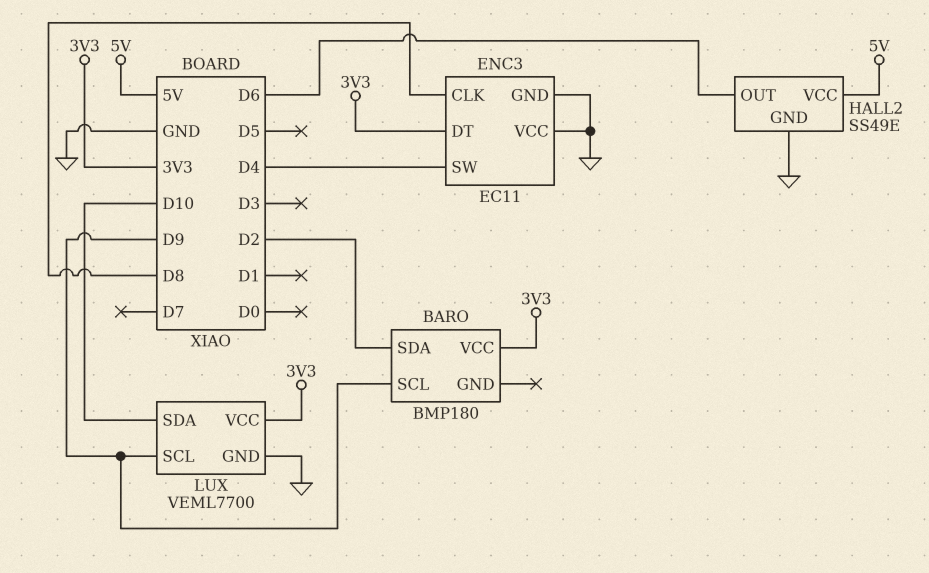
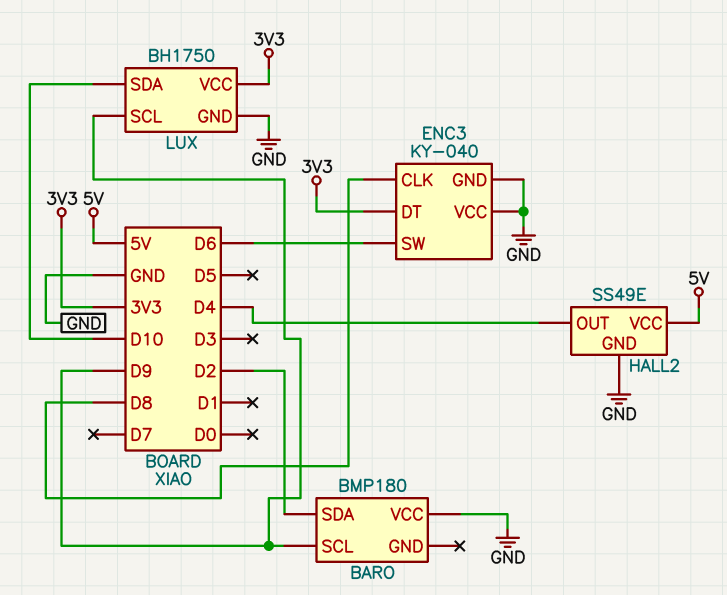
BARO pin VCC: 3V3 -> GND
ENC3: EC11 -> KY-040
ENC3 pin SW: D4 -> D6
HALL2 pin OUT: D6 -> D4
LUX: VEML7700 -> BH1750

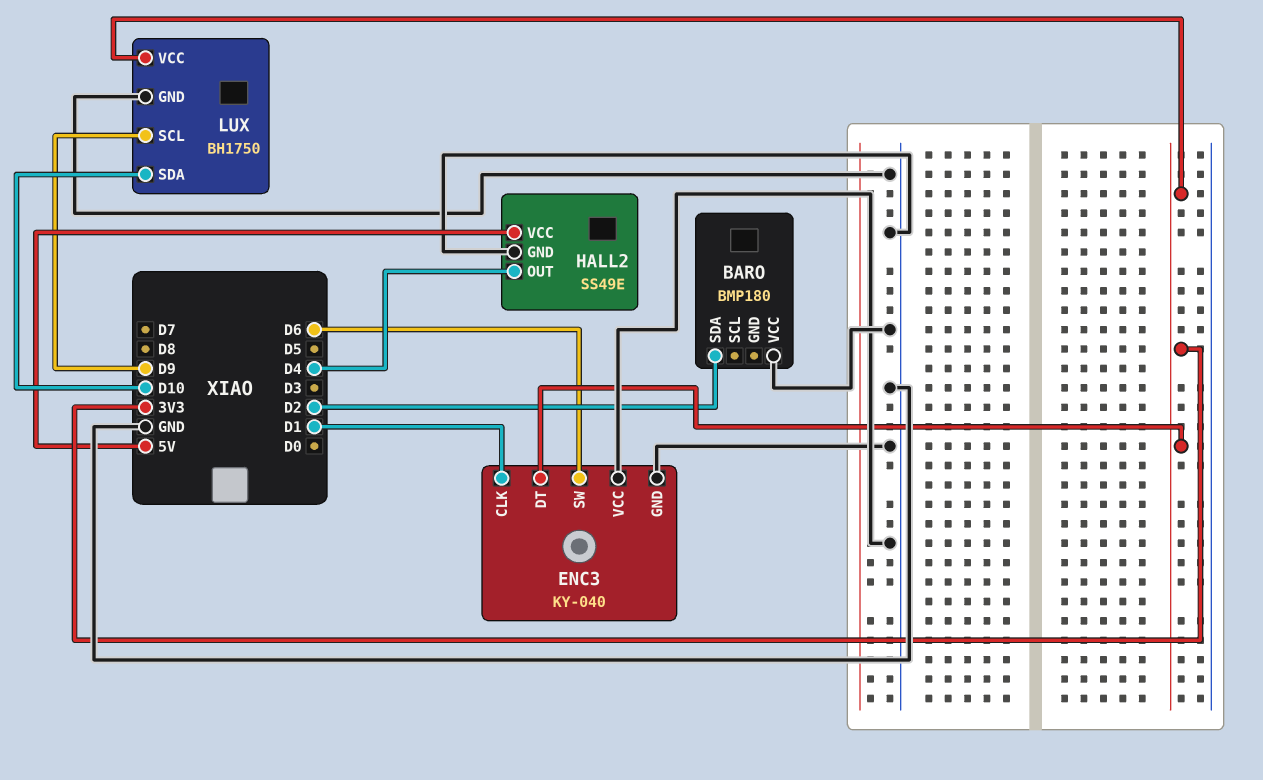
BARO pin SCL: D9 -> none
ENC3 pin CLK: D8 -> D1

